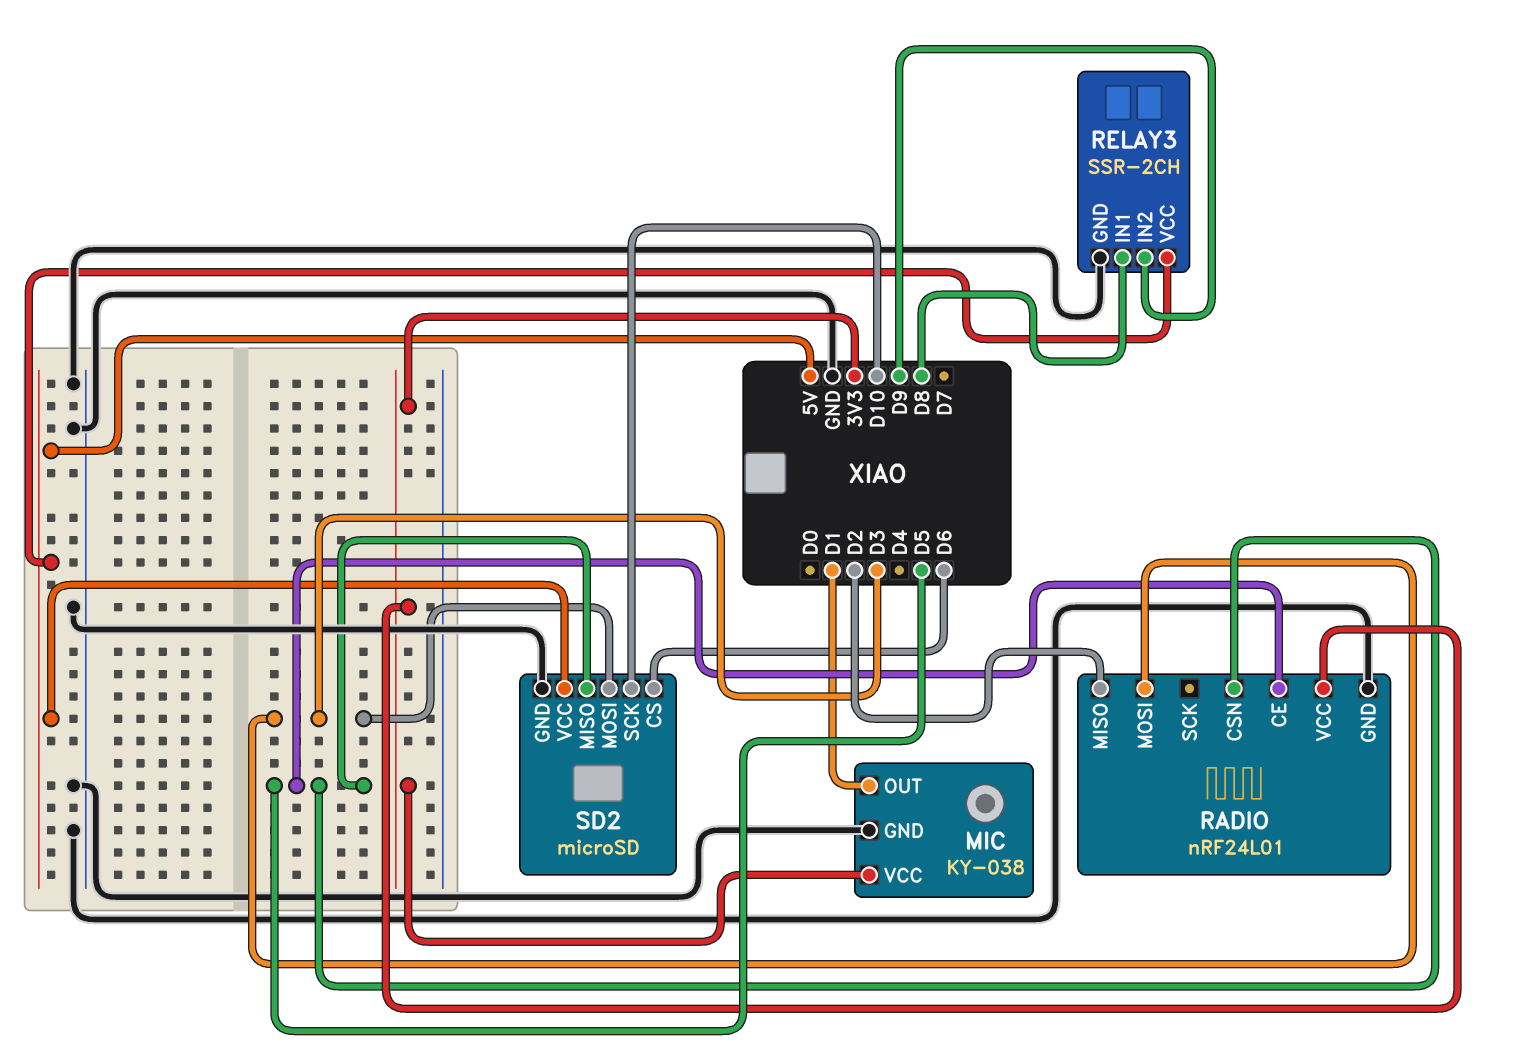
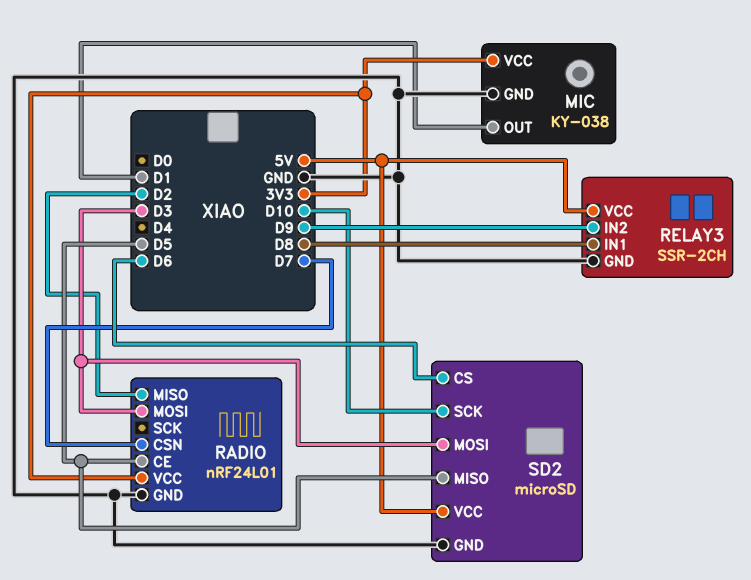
RADIO pin CSN: D5 -> D7

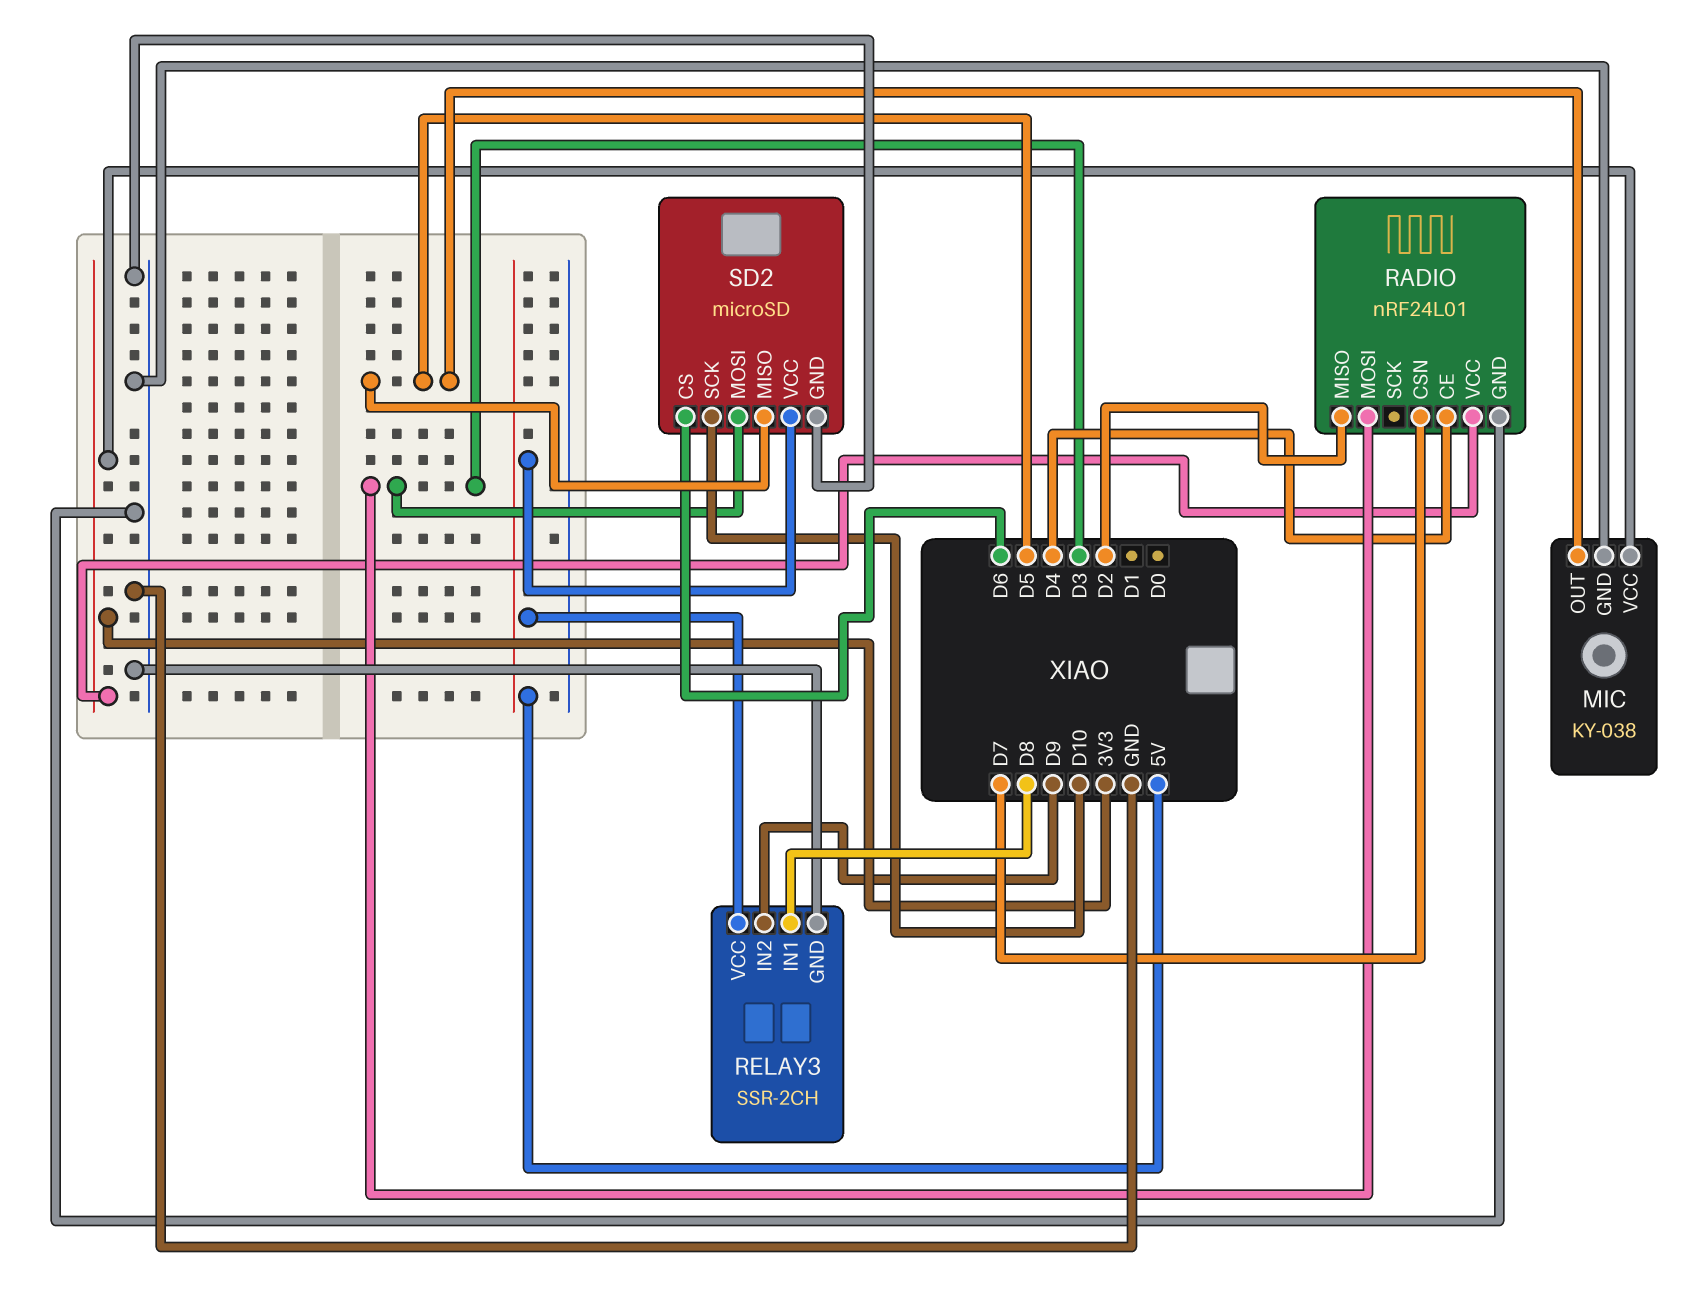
MIC pin OUT: D1 -> D5
RADIO pin CE: D5 -> D4

